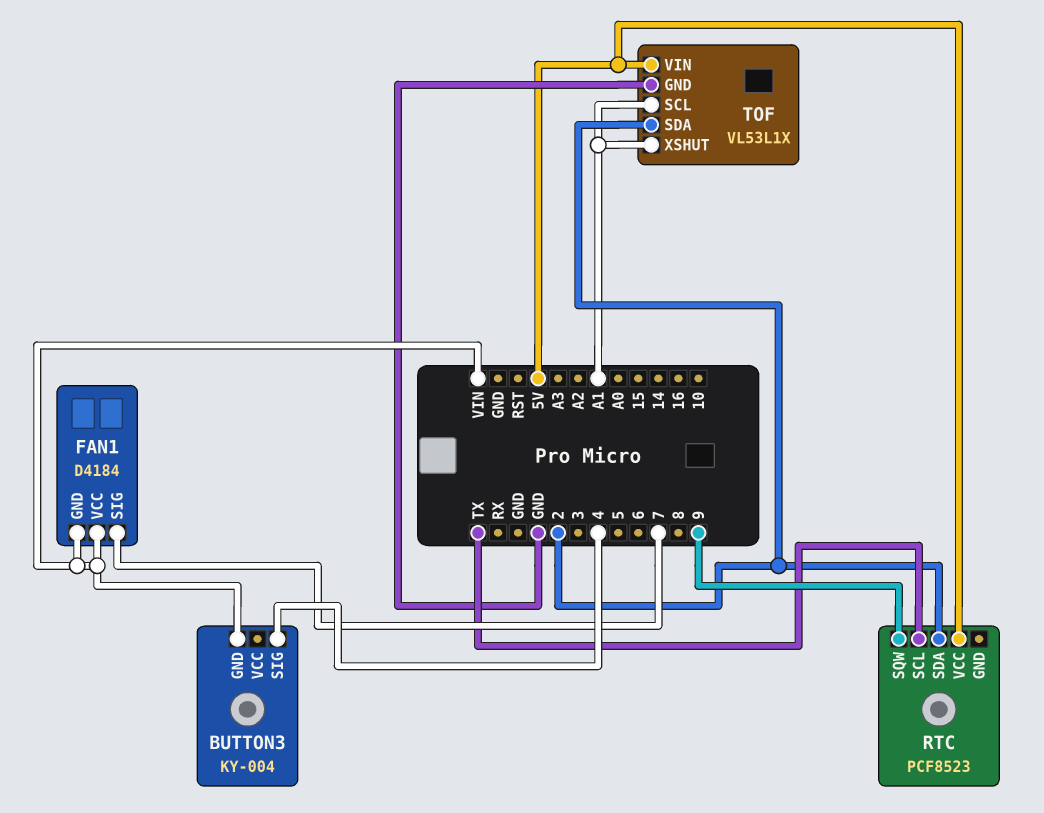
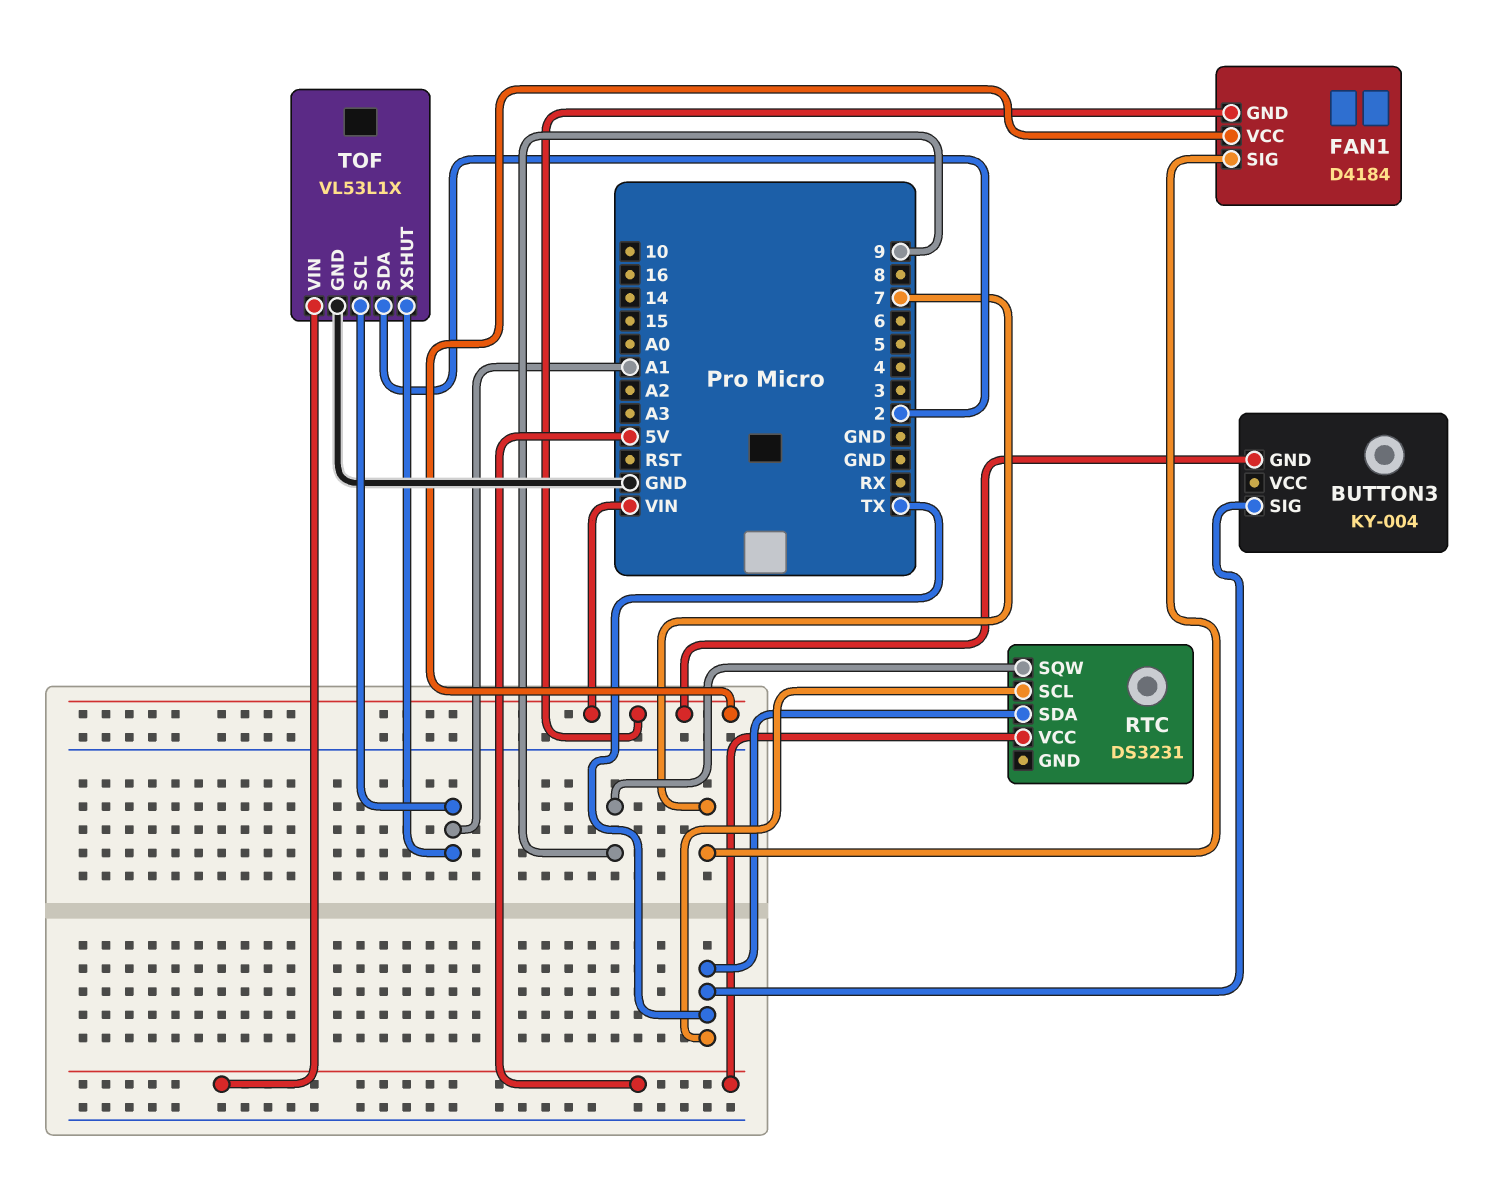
BUTTON3 pin SIG: 4 -> TX
RTC: PCF8523 -> DS3231
RTC pin SDA: 2 -> TX

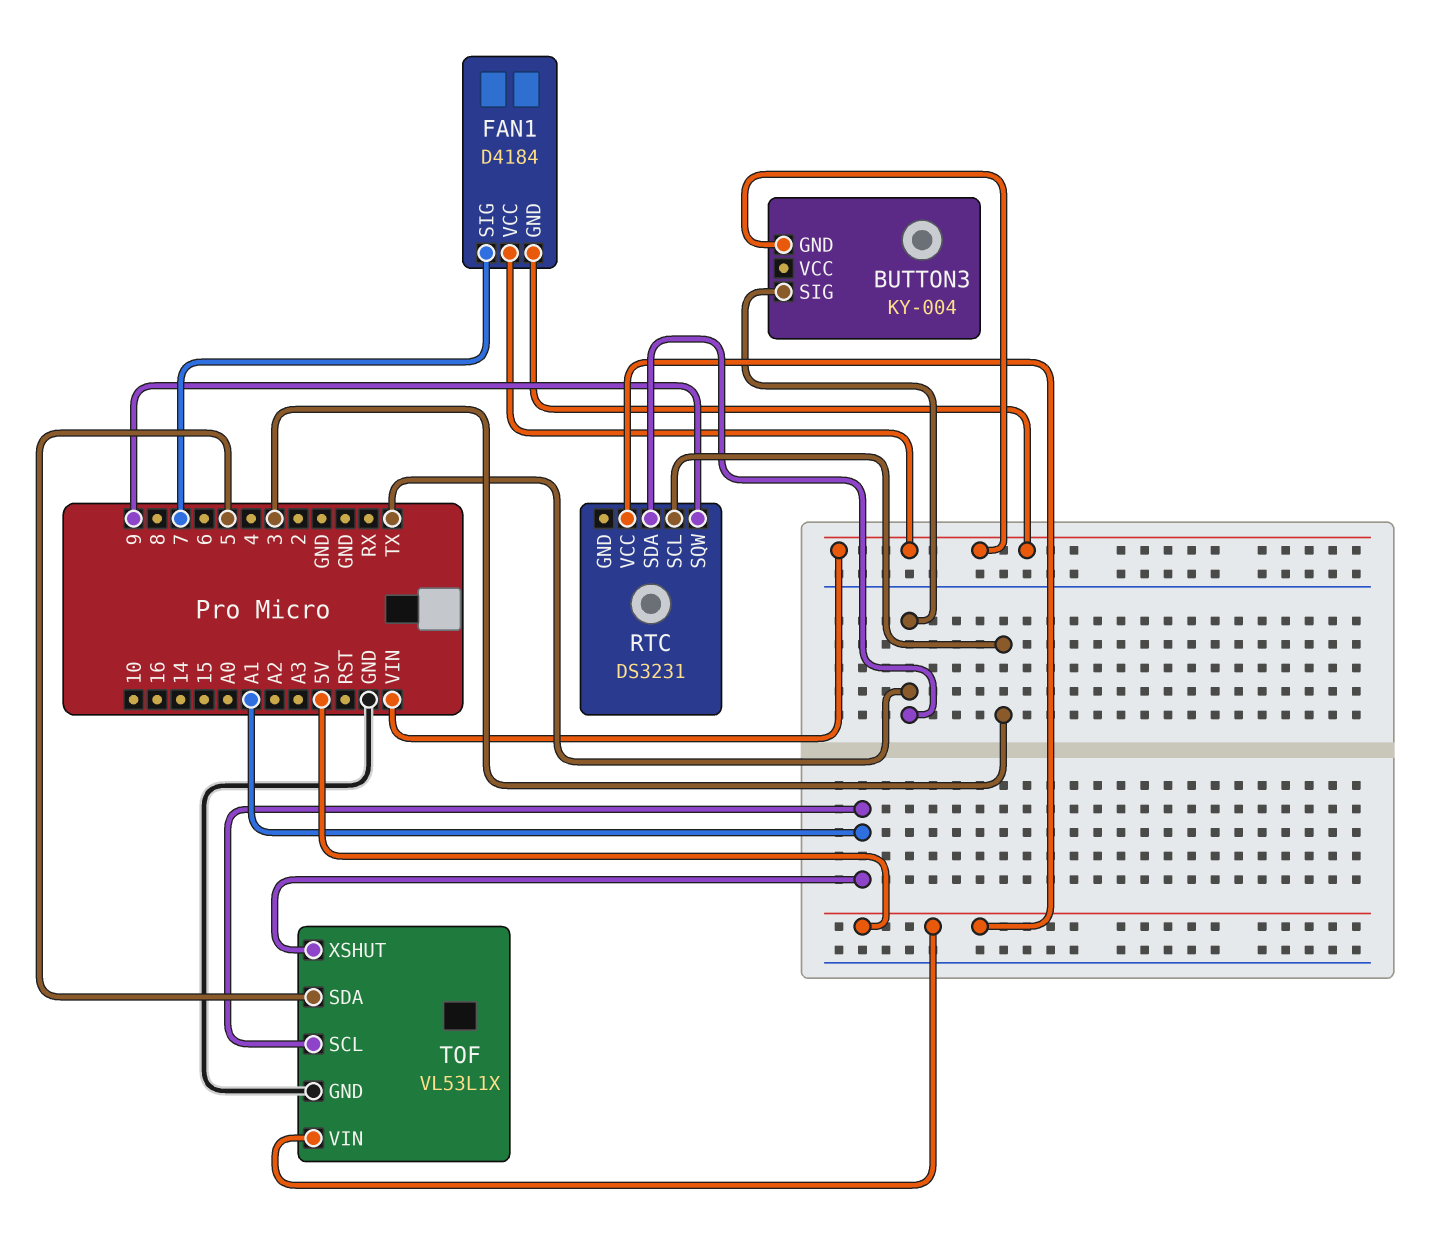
RTC pin SCL: TX -> 3
TOF pin SDA: 2 -> 5

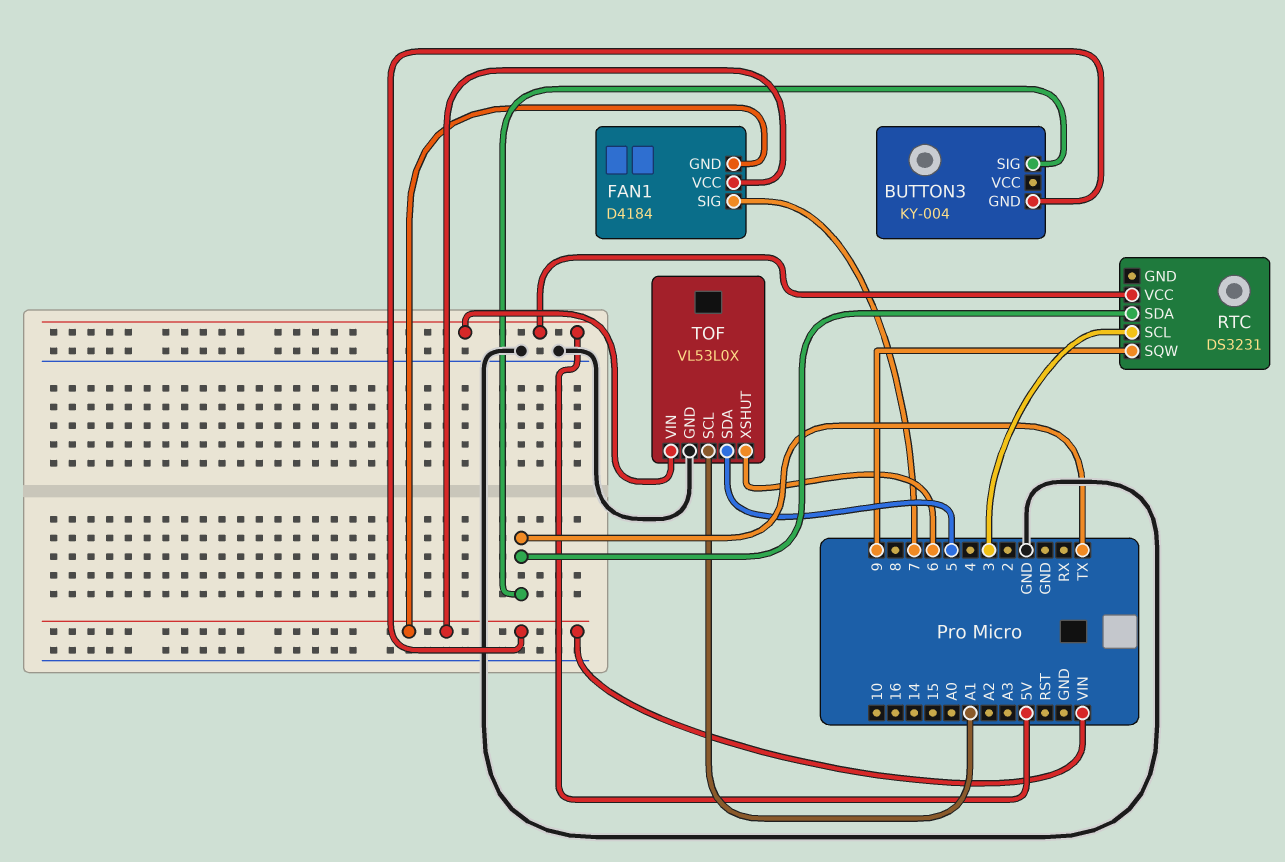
TOF: VL53L1X -> VL53L0X
TOF pin XSHUT: A1 -> 6

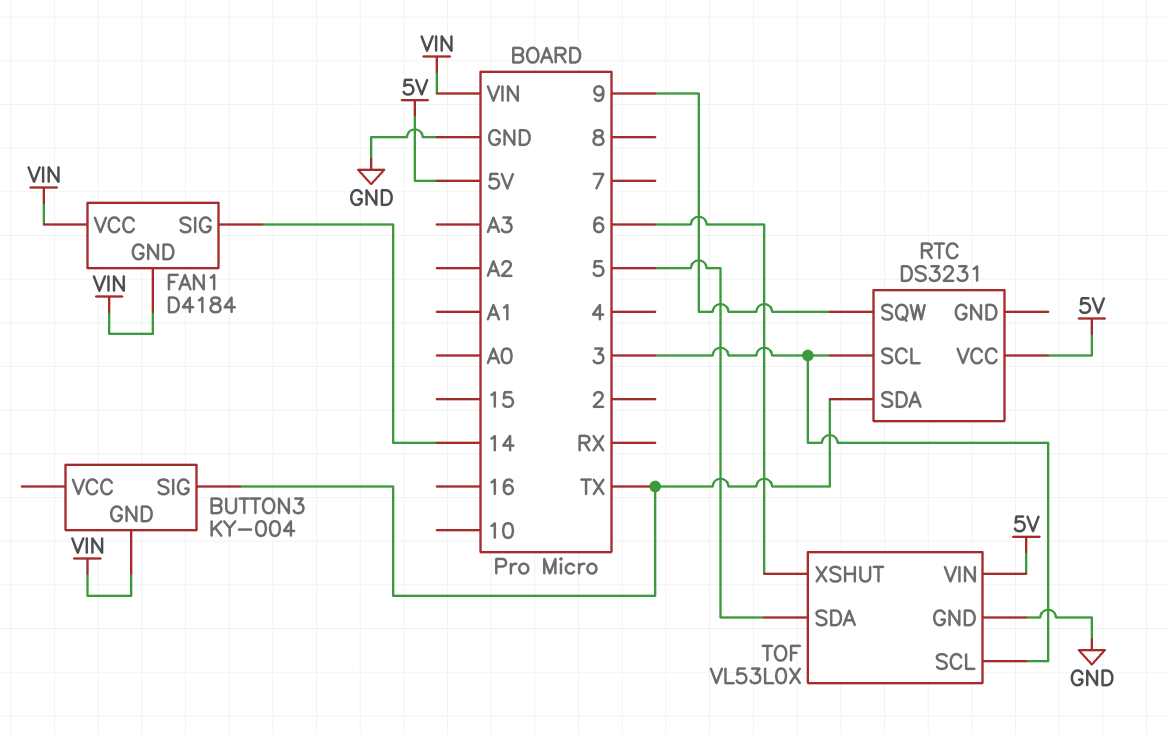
FAN1 pin SIG: 7 -> 14
TOF pin SCL: A1 -> 3

